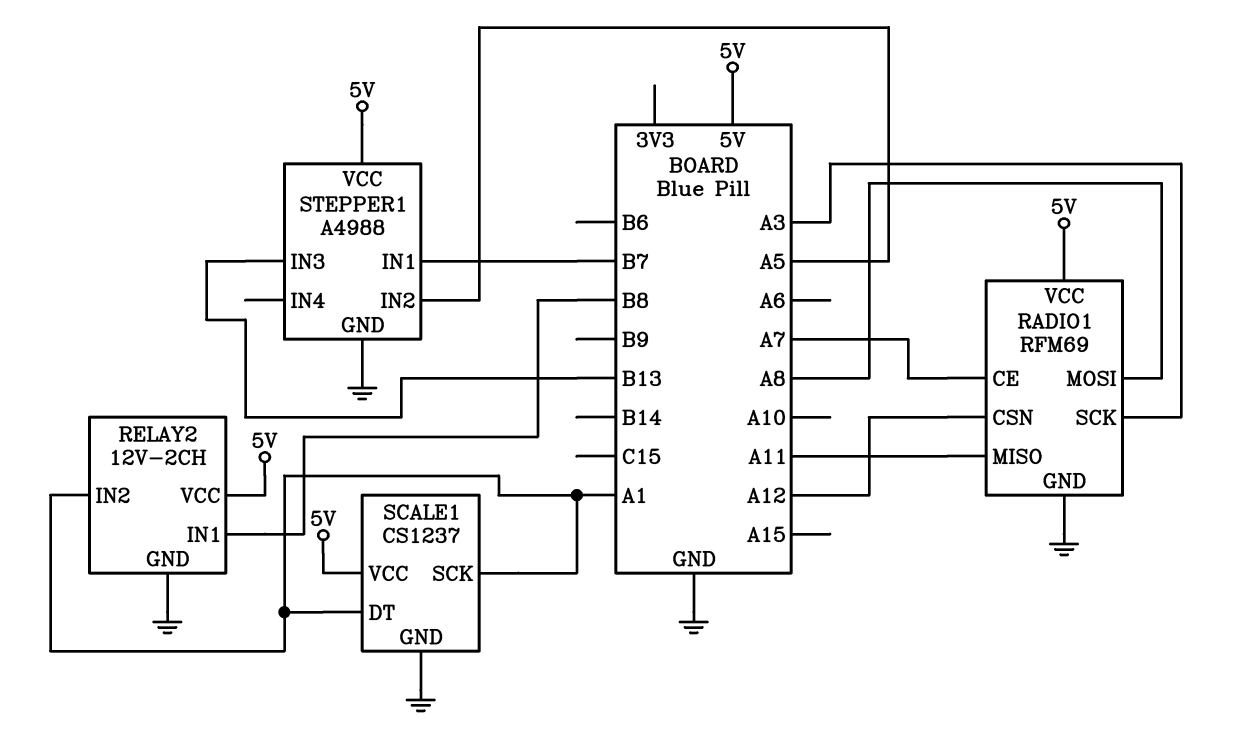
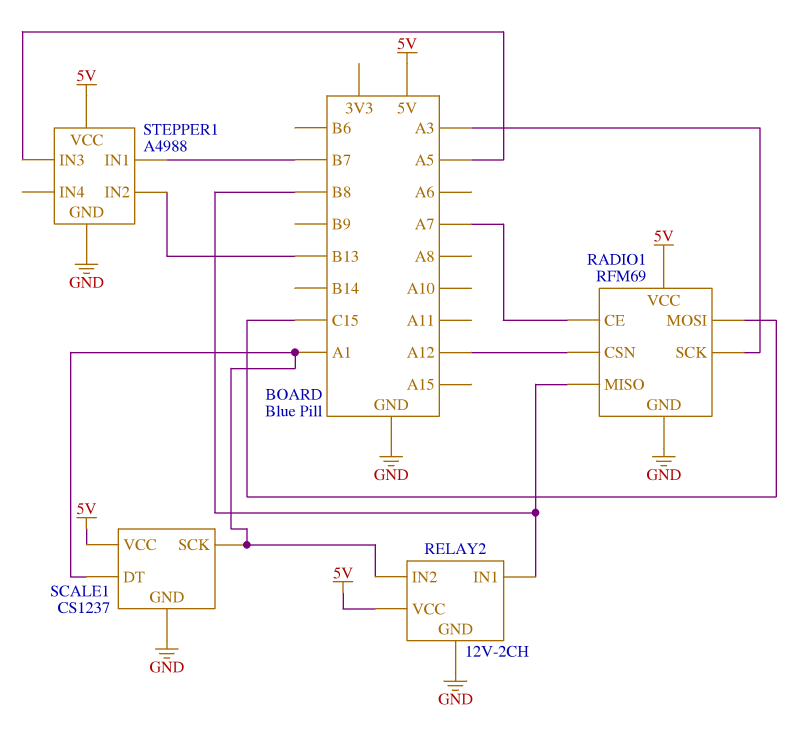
RADIO1 pin MISO: A11 -> B8
RADIO1 pin MOSI: A8 -> C15
STEPPER1 pin IN2: A5 -> B13
STEPPER1 pin IN3: B13 -> A5

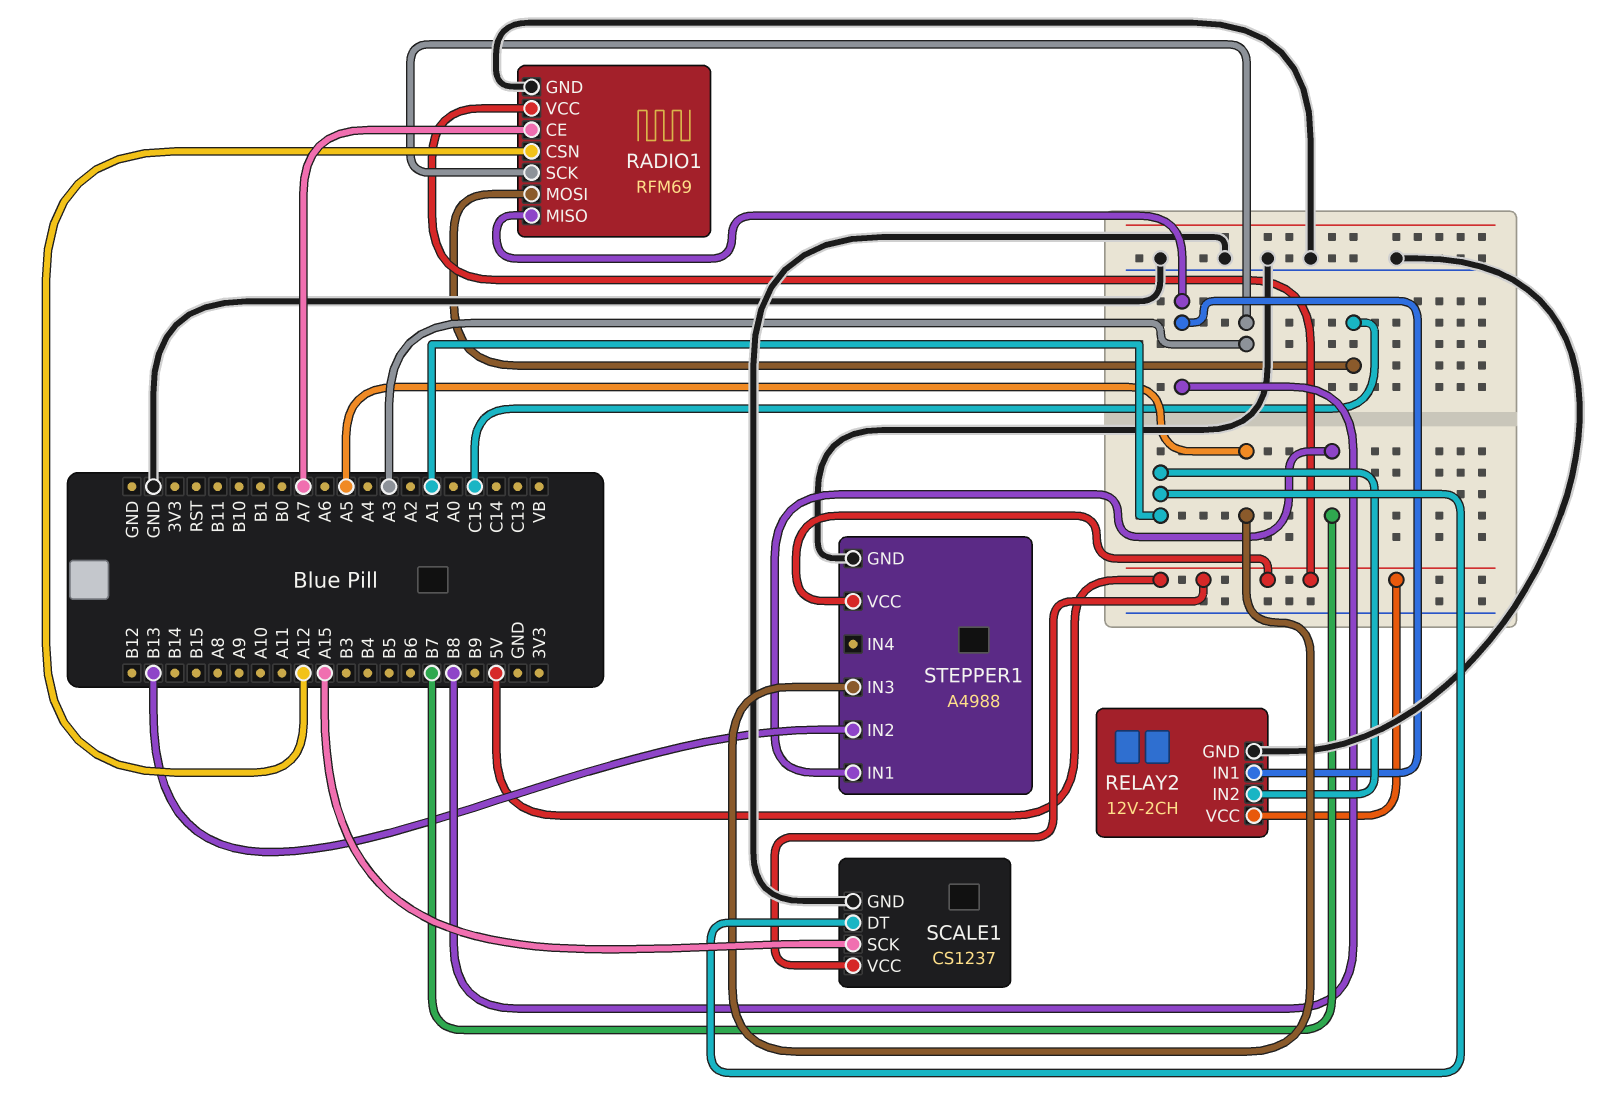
SCALE1 pin SCK: A1 -> A15

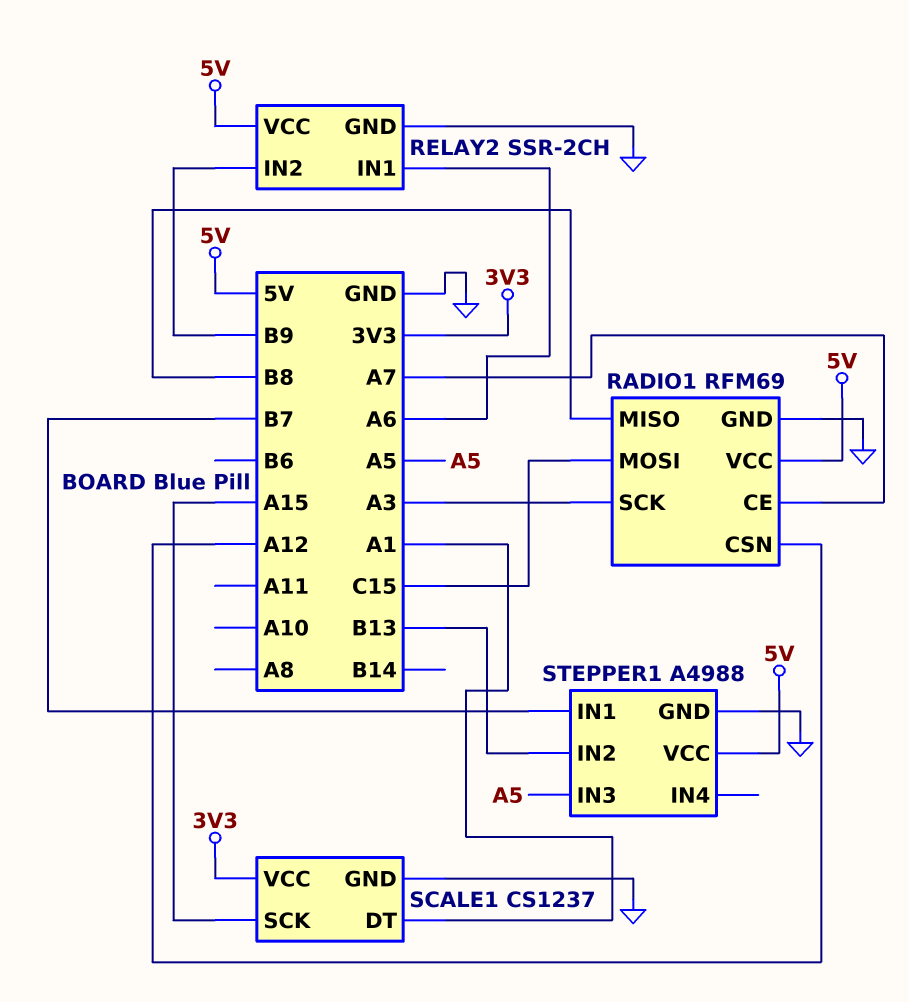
RELAY2: 12V-2CH -> SSR-2CH
RELAY2 pin IN1: B8 -> A6
RELAY2 pin IN2: A1 -> B9
SCALE1 pin VCC: 5V -> 3V3

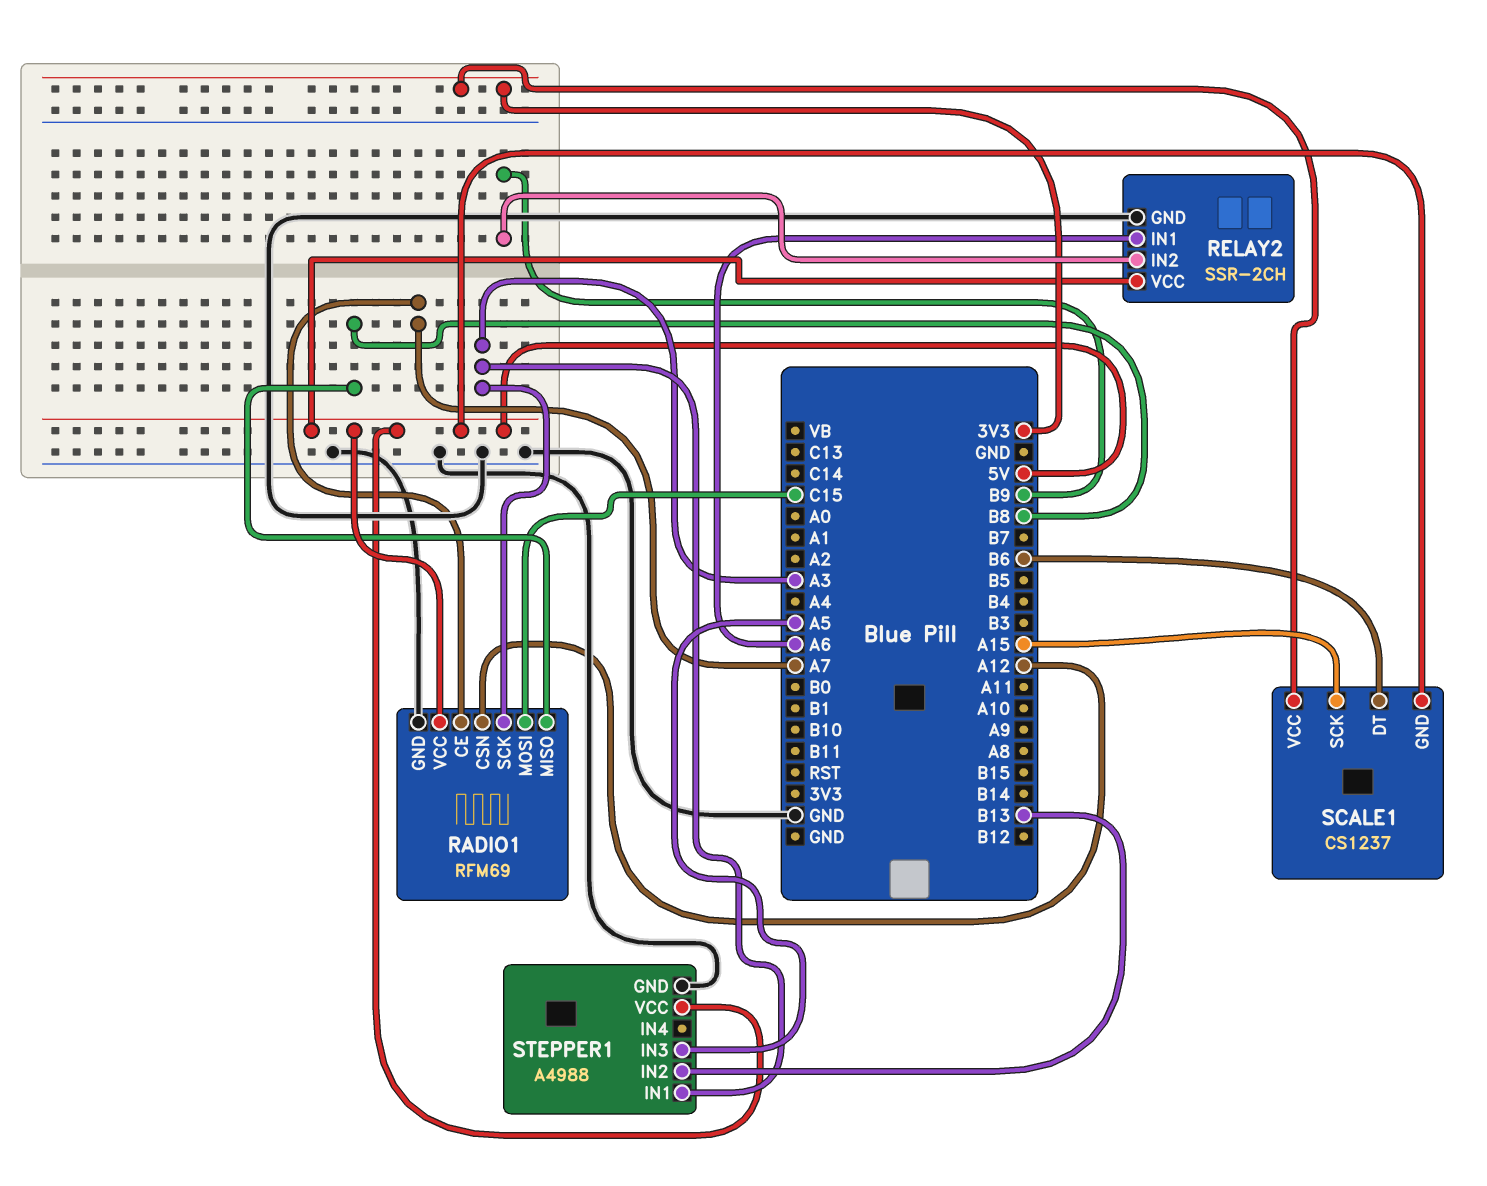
SCALE1 pin DT: A1 -> B6
SCALE1 pin GND: GND -> 5V
STEPPER1 pin IN1: B7 -> A3

